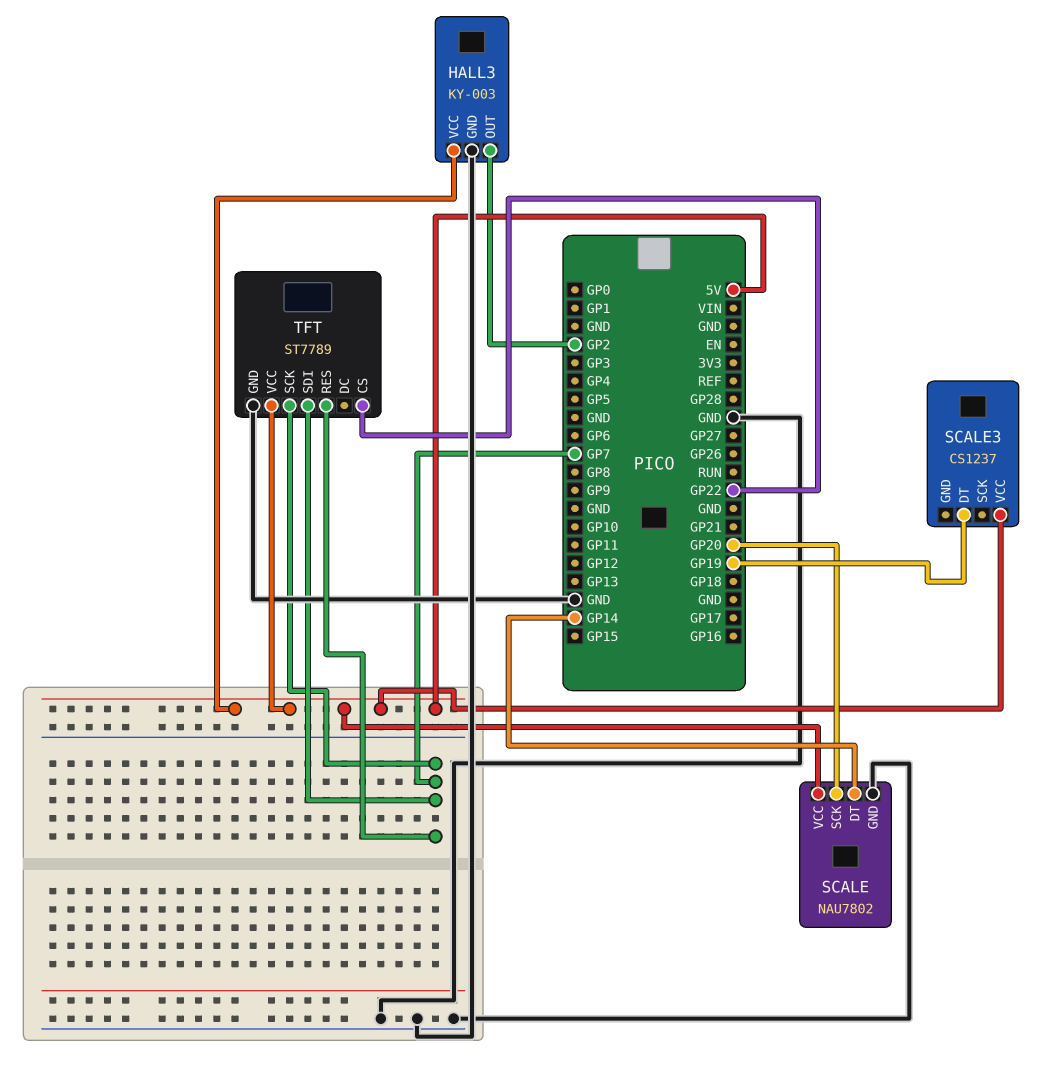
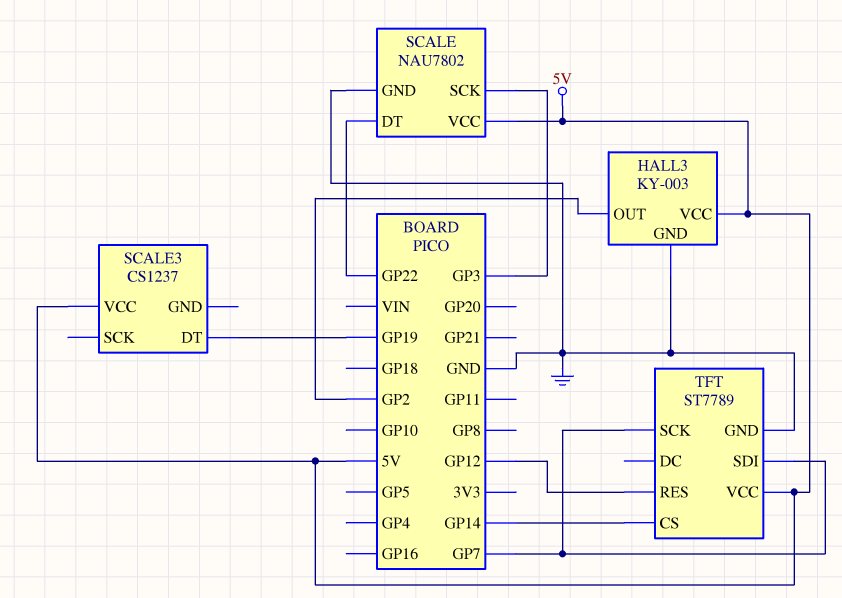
SCALE pin DT: GP14 -> GP22
SCALE pin SCK: GP20 -> GP3
TFT pin CS: GP22 -> GP14
TFT pin RES: GP7 -> GP12

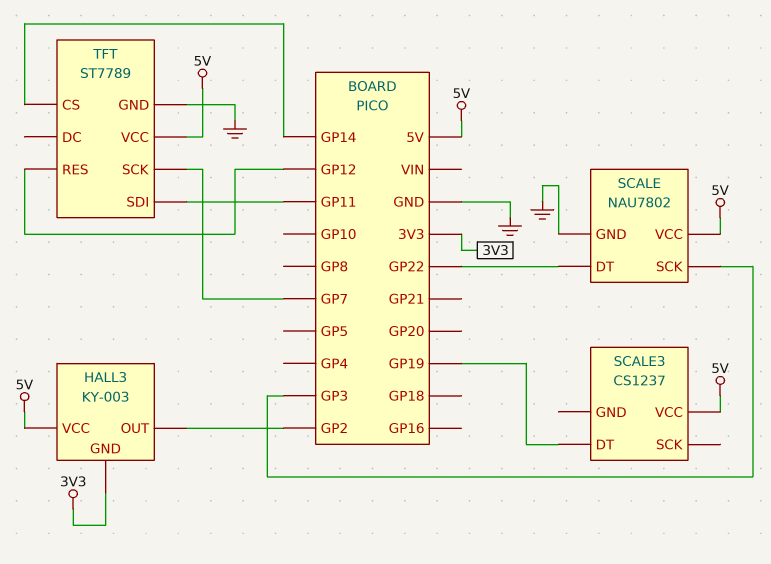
HALL3 pin GND: GND -> 3V3
TFT pin SDI: GP7 -> GP11

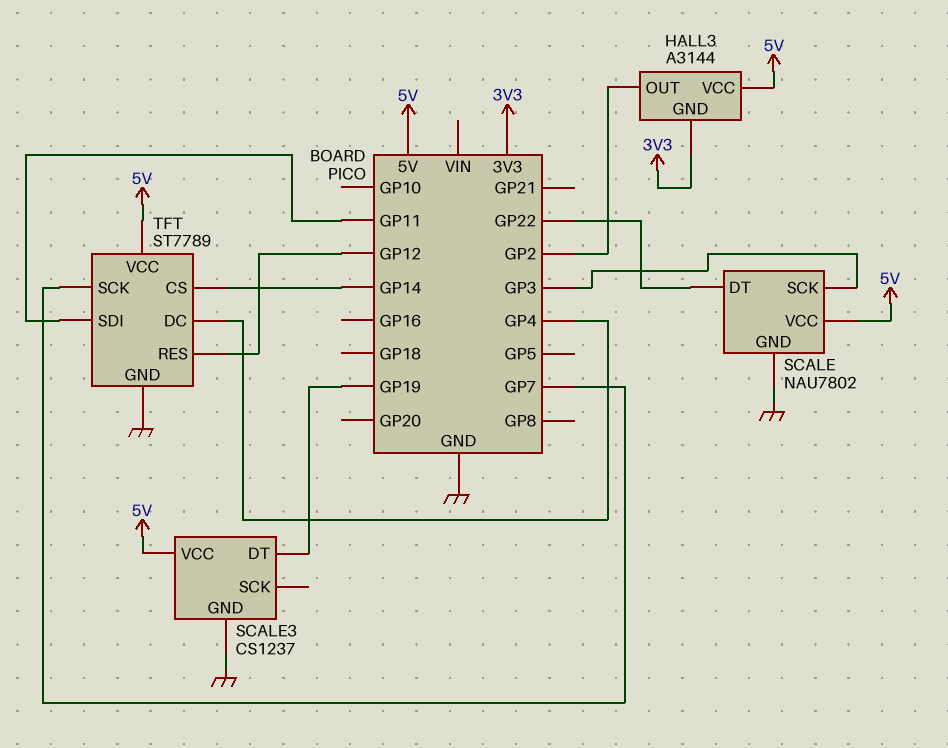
HALL3: KY-003 -> A3144
SCALE3 pin GND: none -> GND
TFT pin DC: none -> GP4

